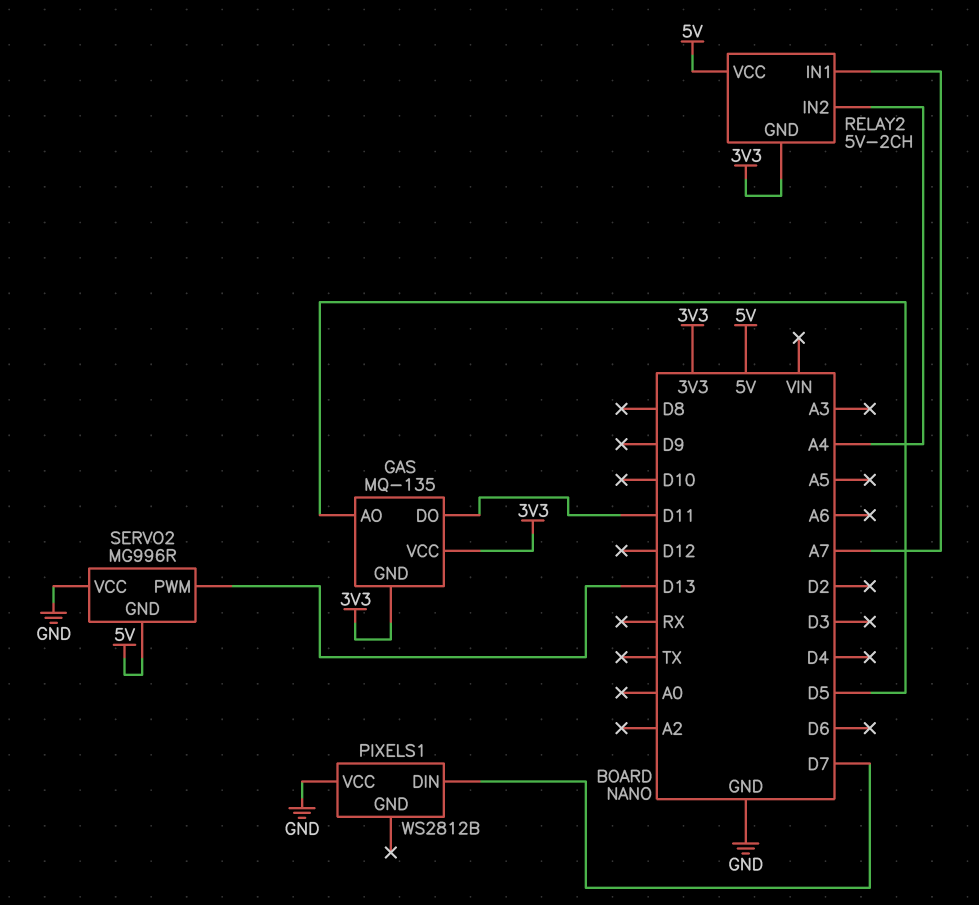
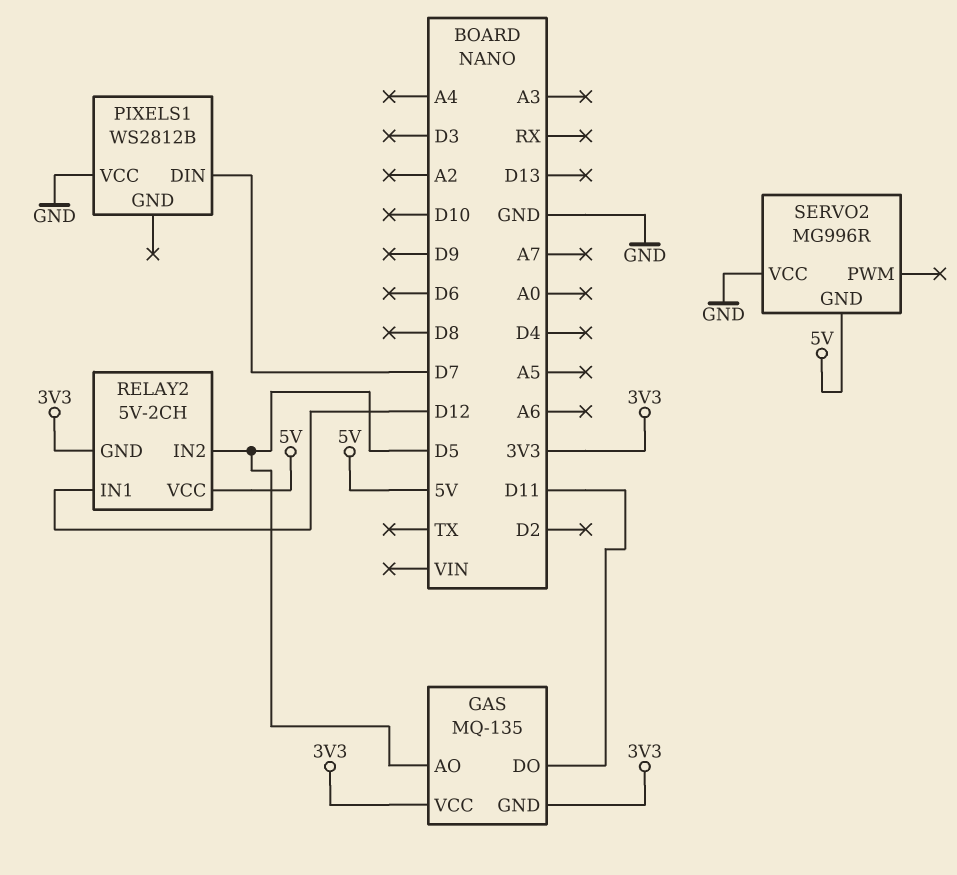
RELAY2 pin IN1: A7 -> D12
RELAY2 pin IN2: A4 -> D5
SERVO2 pin PWM: D13 -> none

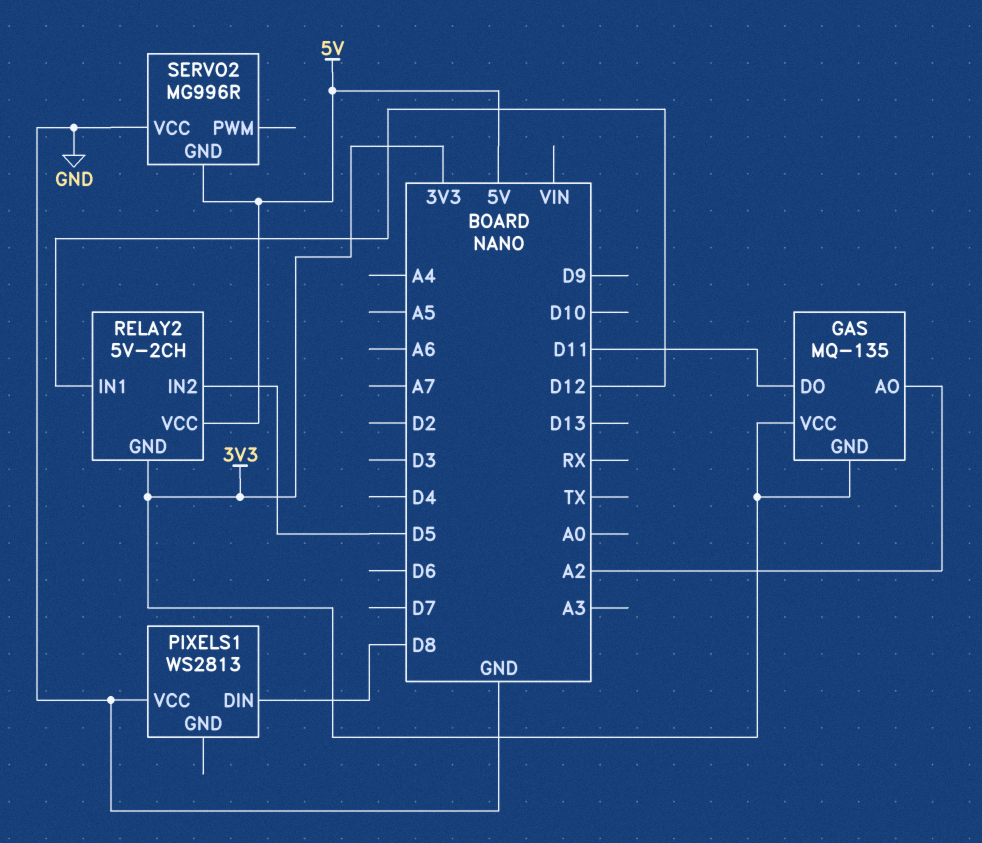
GAS pin AO: D5 -> A2
PIXELS1: WS2812B -> WS2813
PIXELS1 pin DIN: D7 -> D8

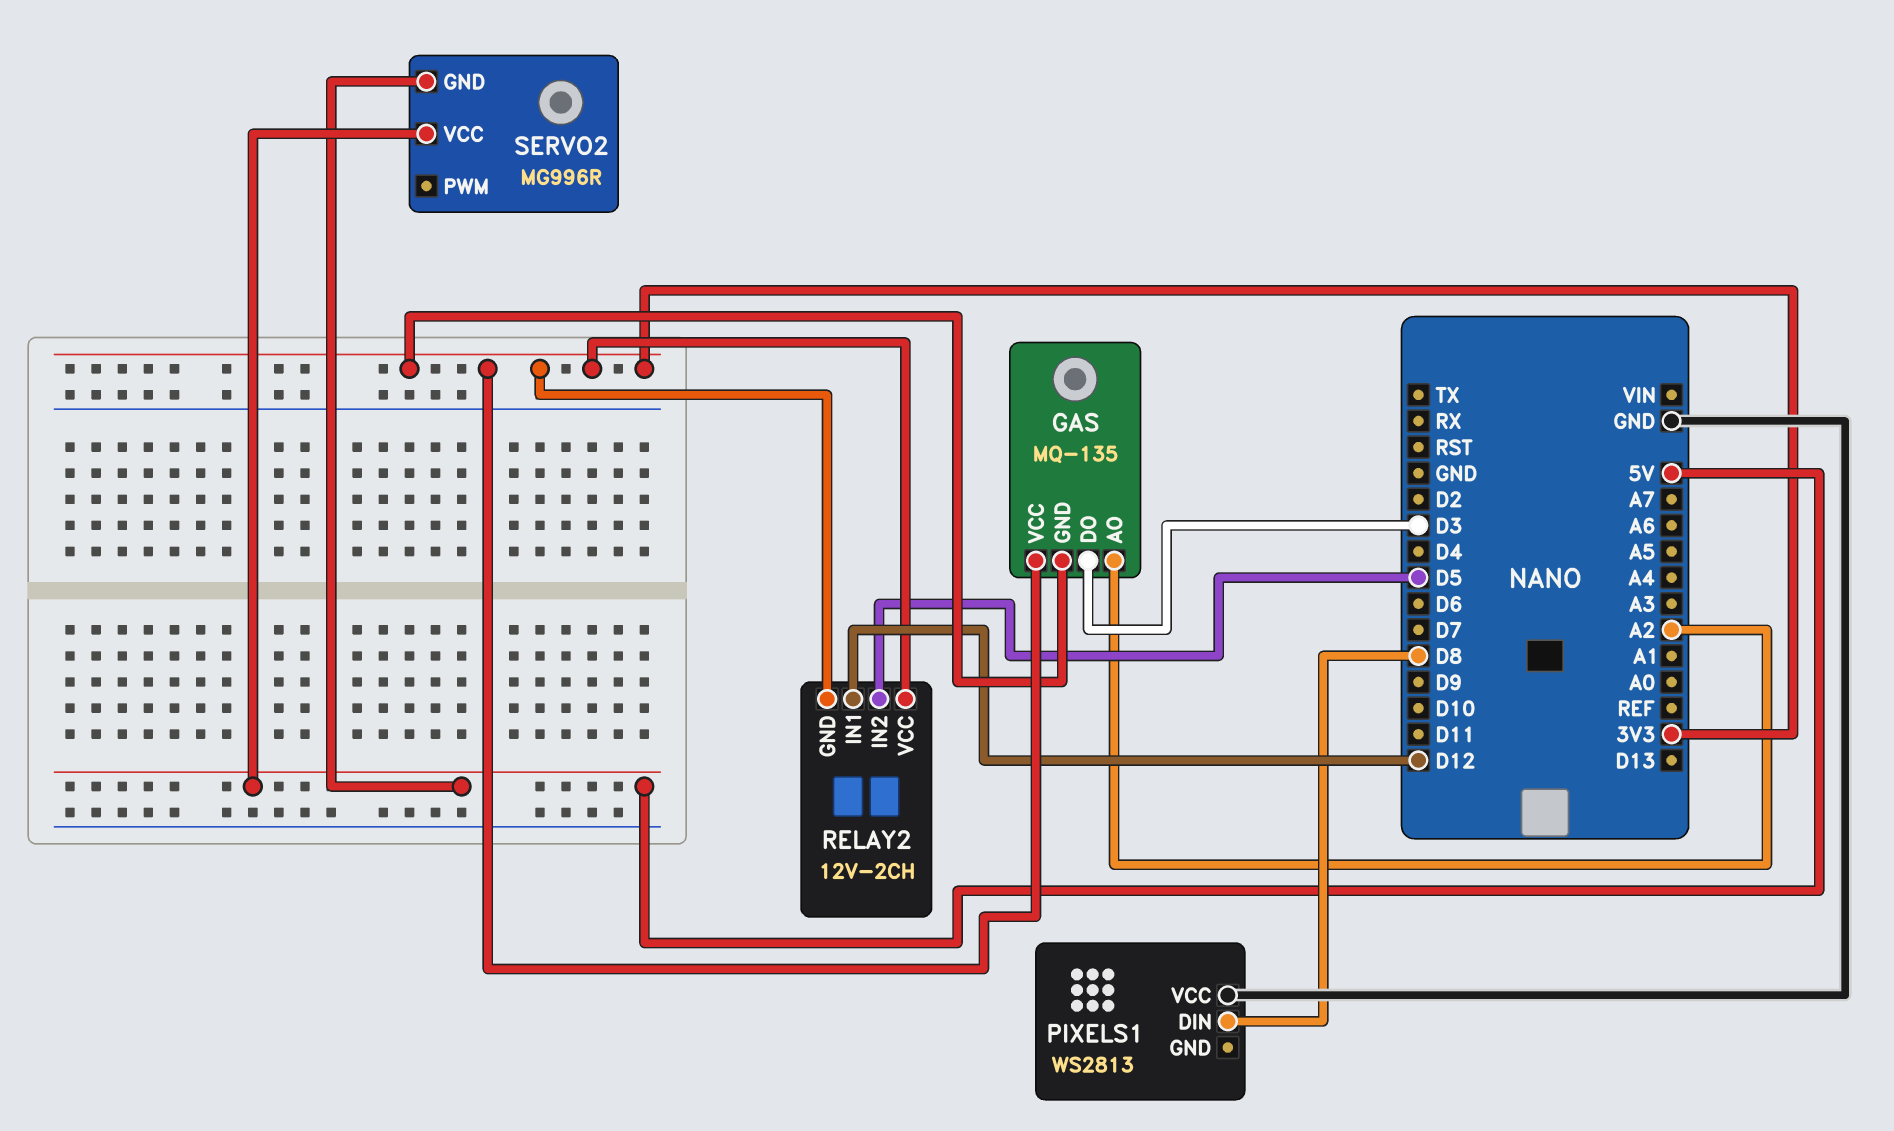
GAS pin DO: D11 -> D3
RELAY2: 5V-2CH -> 12V-2CH
RELAY2 pin VCC: 5V -> 3V3
SERVO2 pin VCC: GND -> 5V

